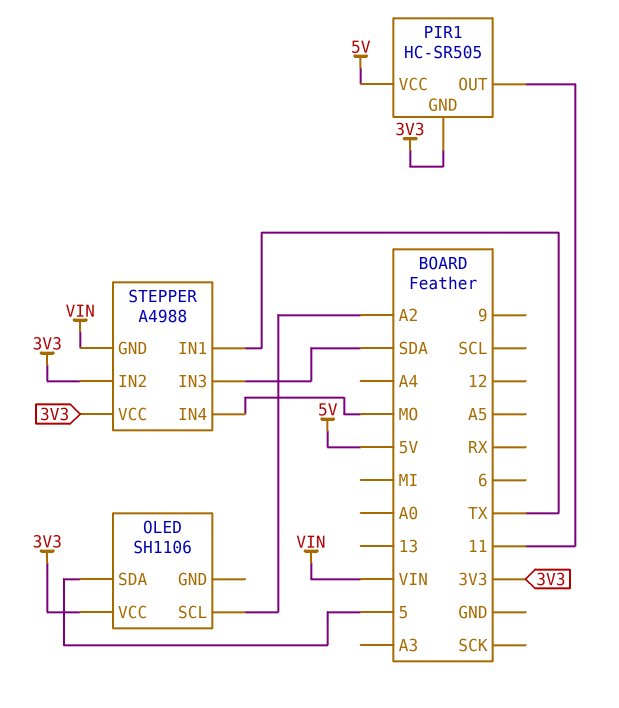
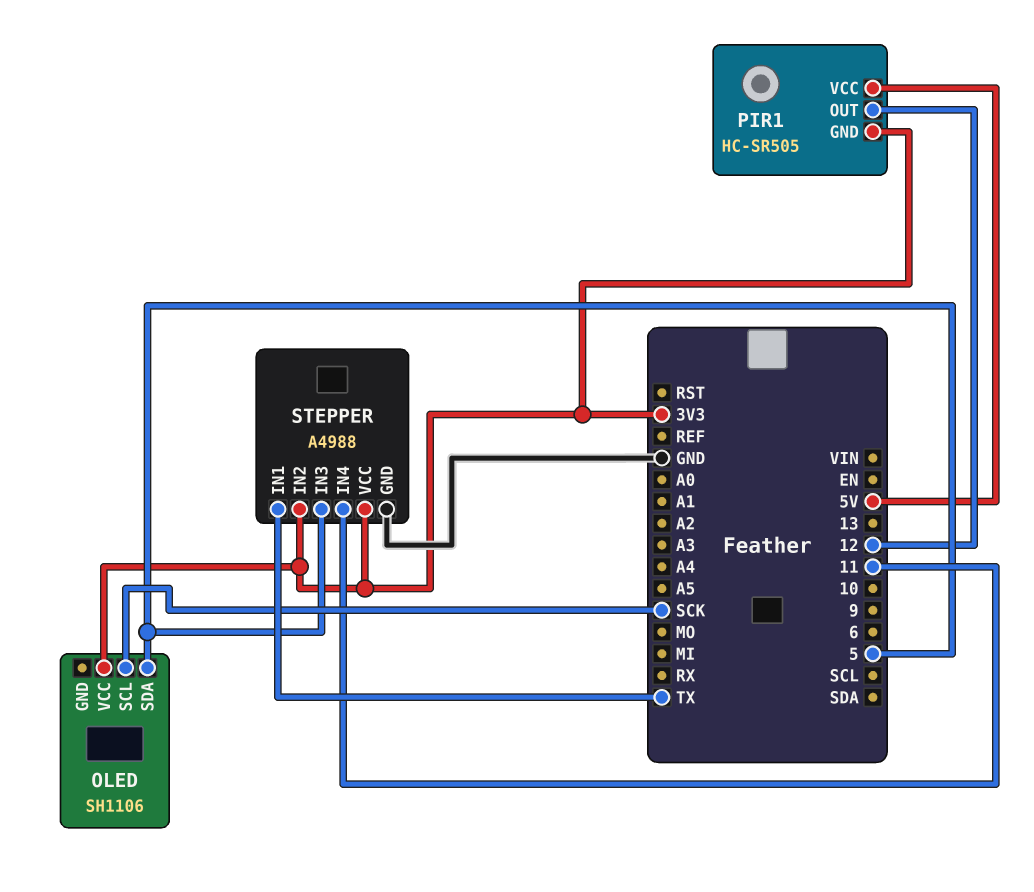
OLED pin SCL: A2 -> SCK
PIR1 pin OUT: 11 -> 12
STEPPER pin GND: VIN -> GND
STEPPER pin IN3: SDA -> 5
STEPPER pin IN4: MO -> 11

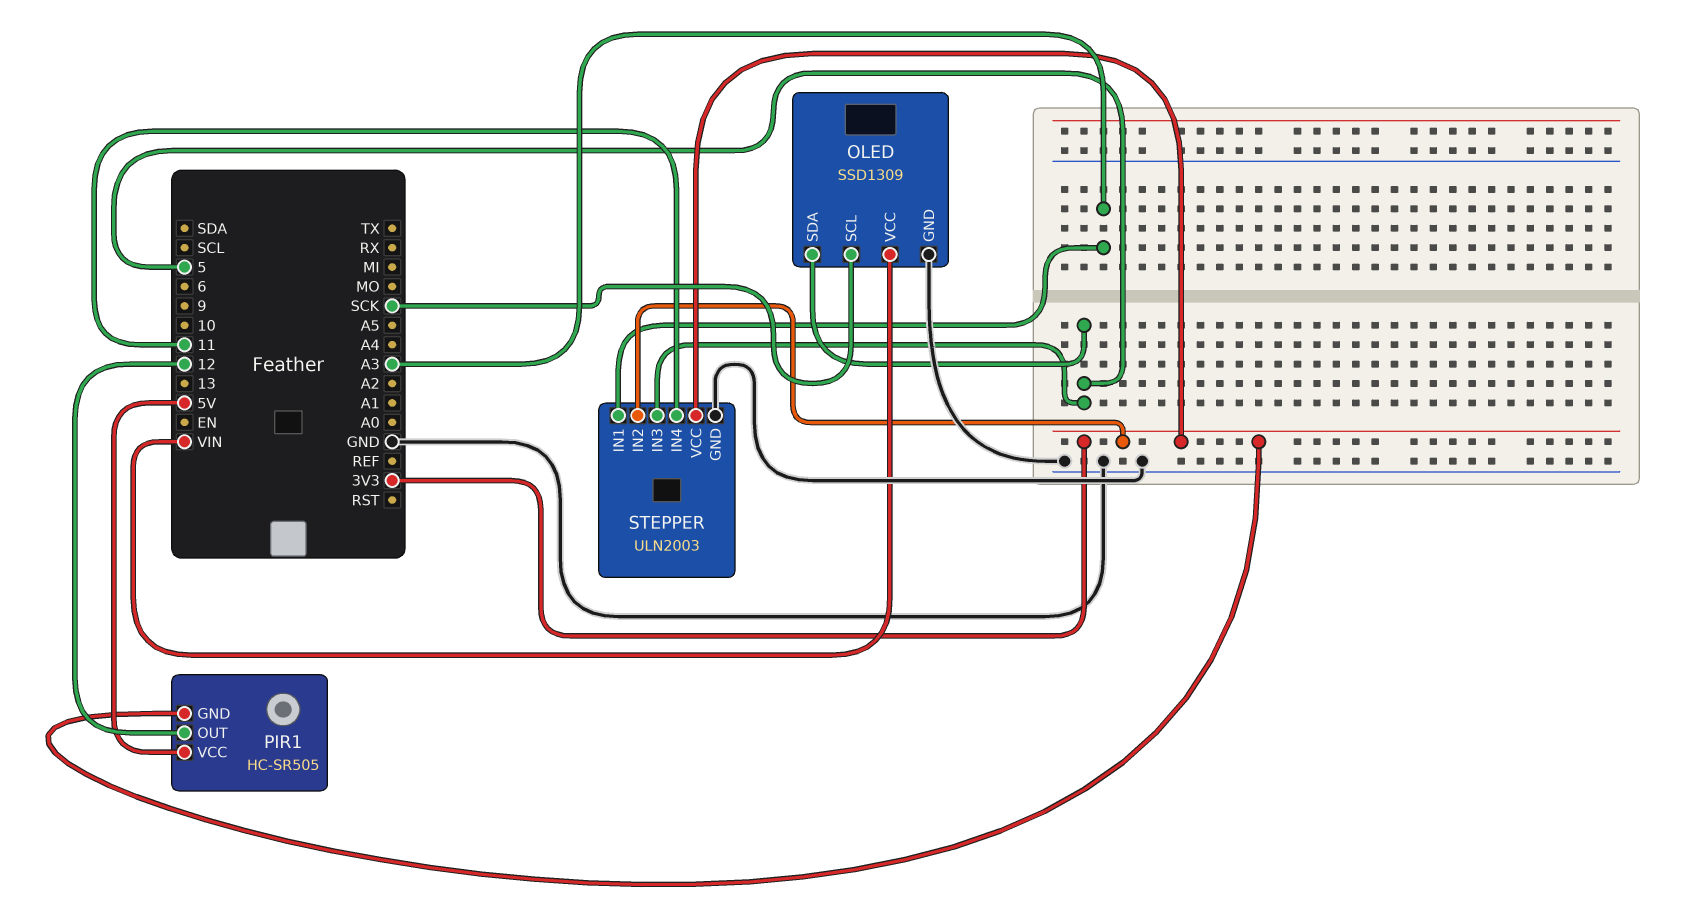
OLED: SH1106 -> SSD1309
OLED pin GND: none -> GND
OLED pin VCC: 3V3 -> VIN
STEPPER: A4988 -> ULN2003
STEPPER pin IN1: TX -> A3

